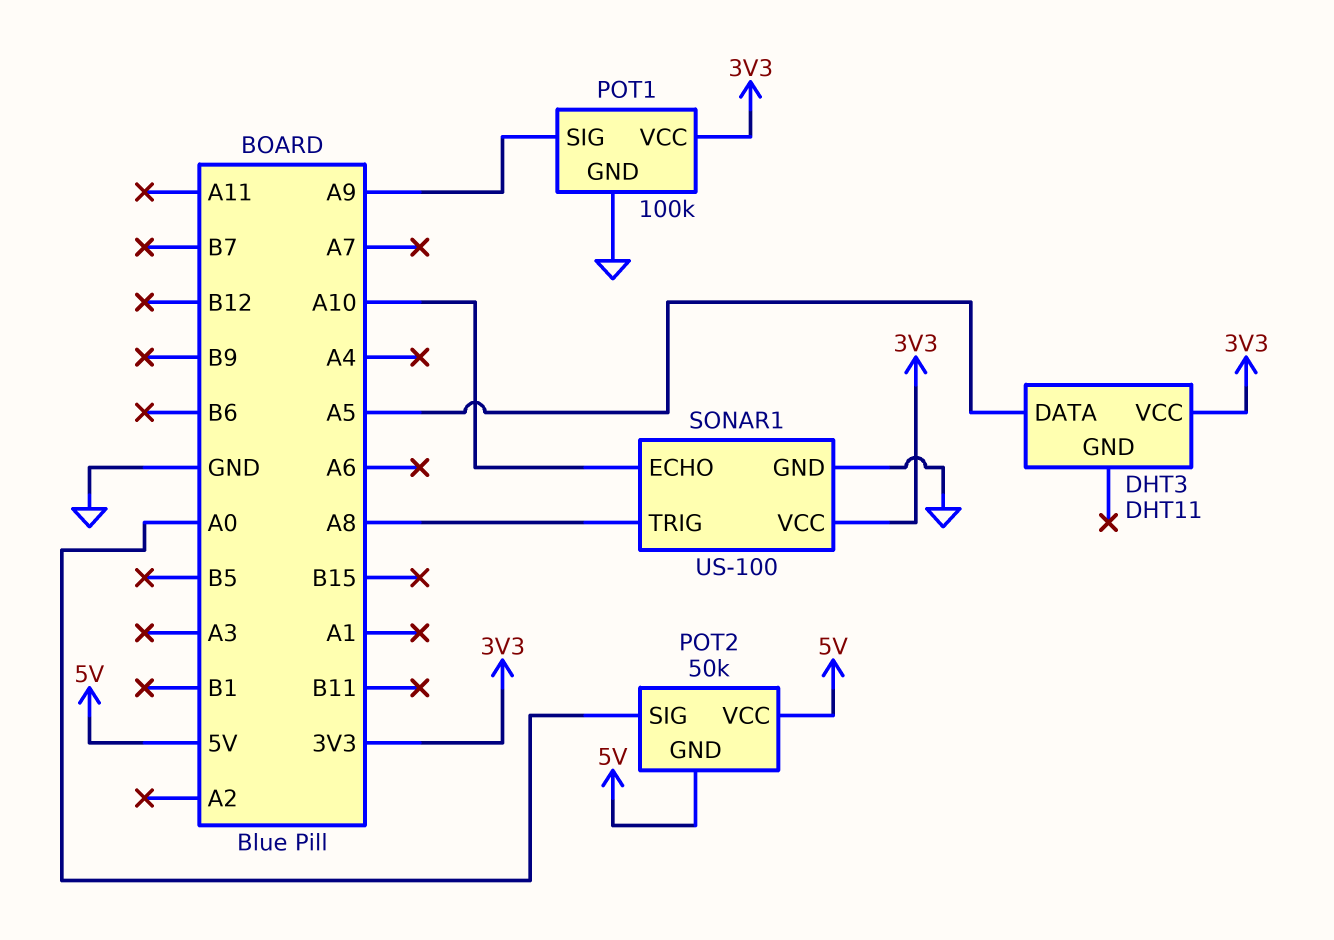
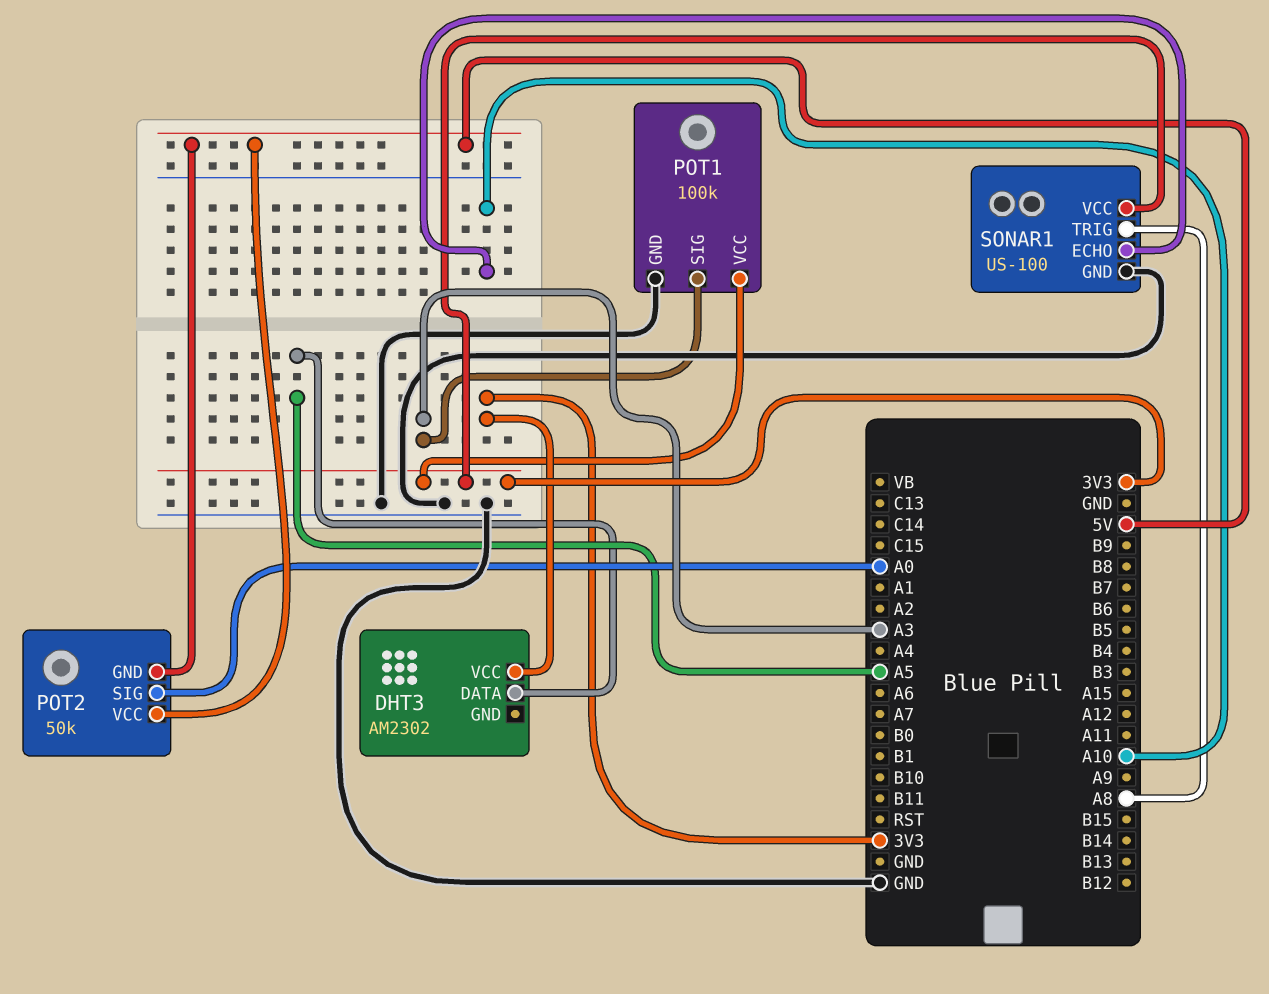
DHT3: DHT11 -> AM2302
POT1 pin SIG: A9 -> A3

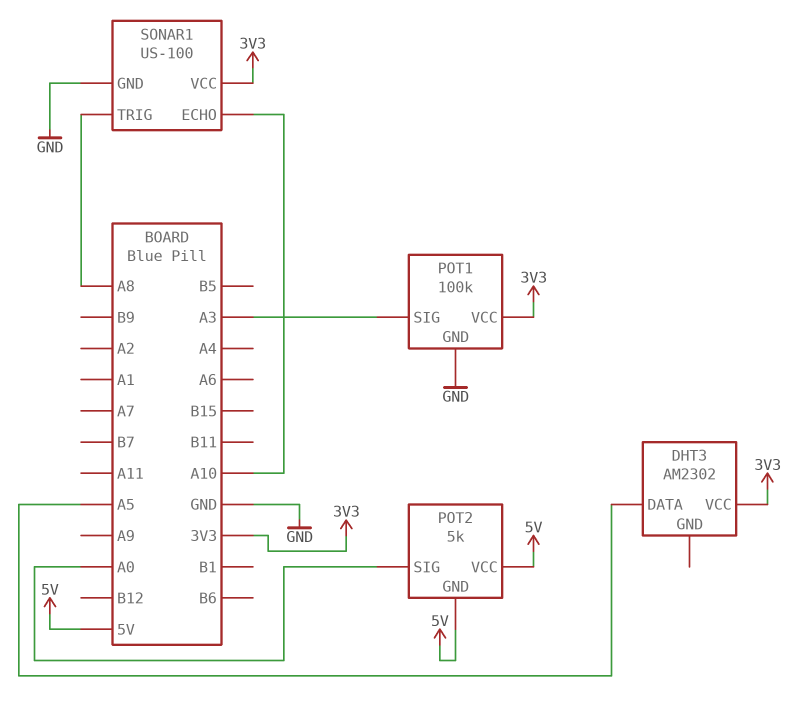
POT2: 50k -> 5k

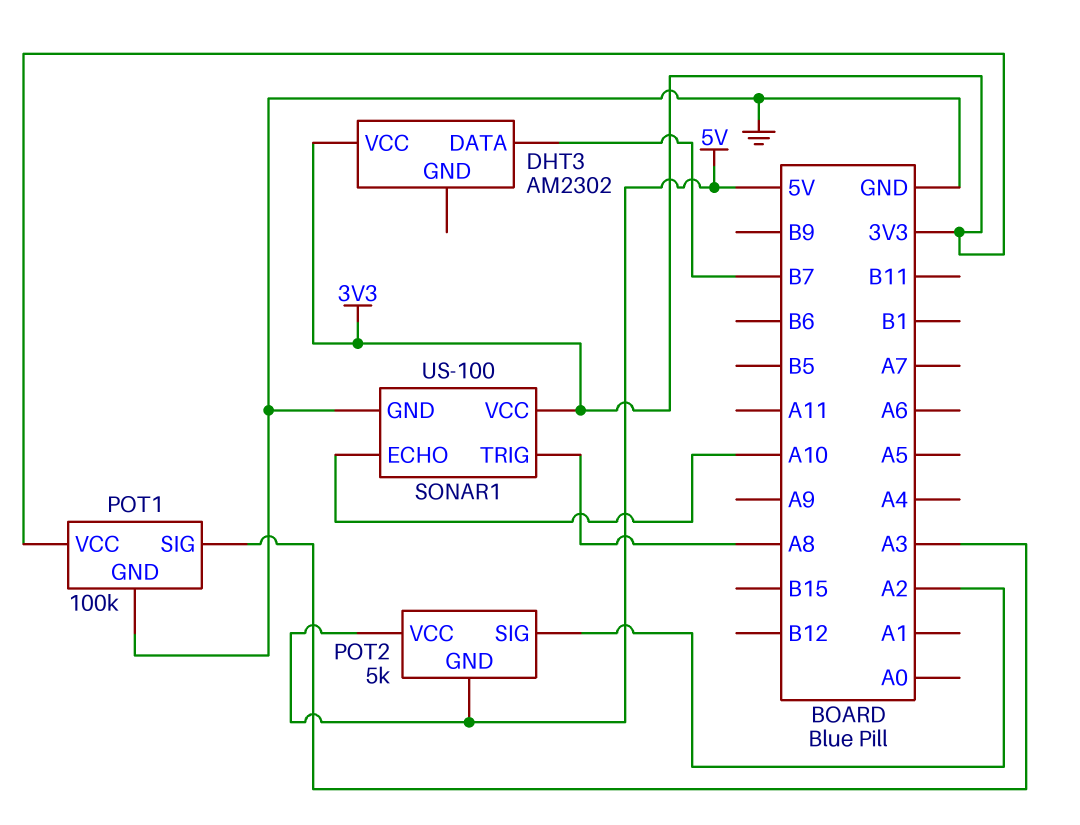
DHT3 pin DATA: A5 -> B7
POT2 pin SIG: A0 -> A2

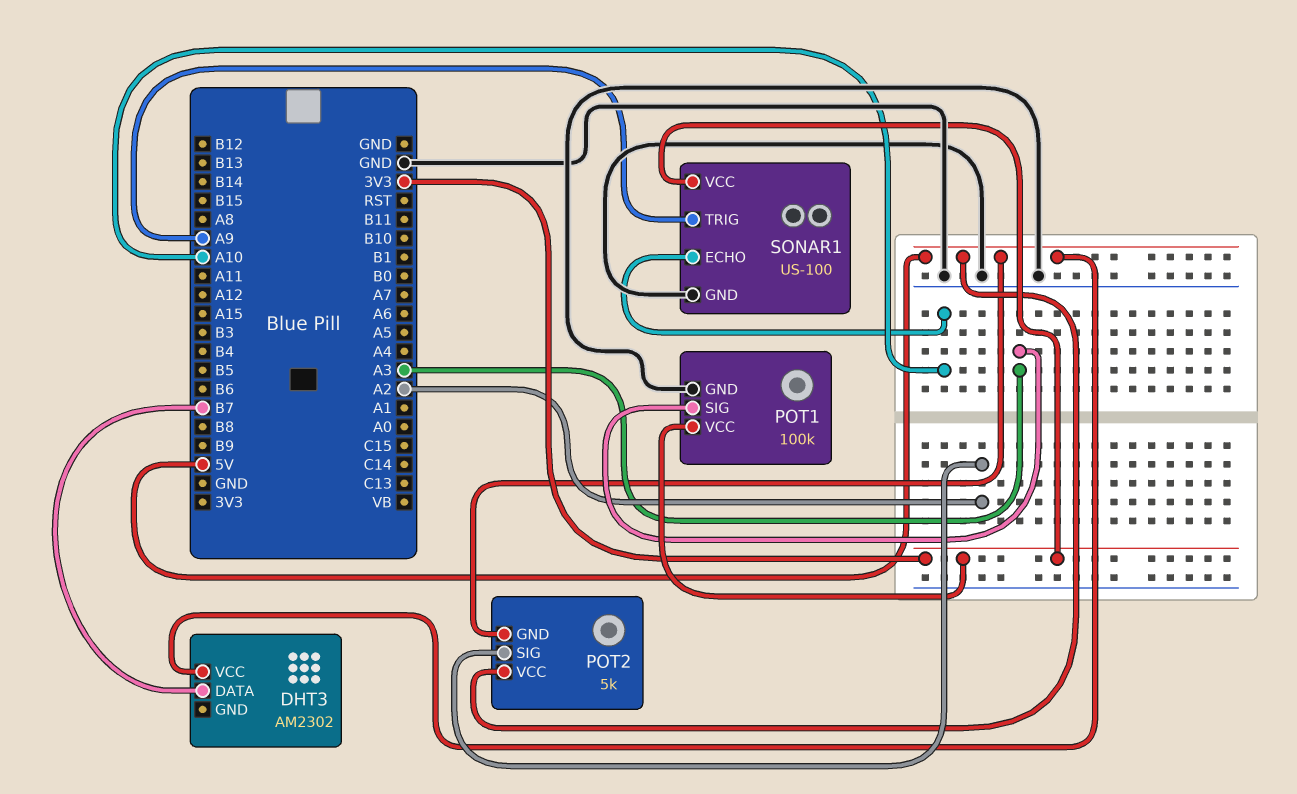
DHT3 pin VCC: 3V3 -> 5V
SONAR1 pin TRIG: A8 -> A9

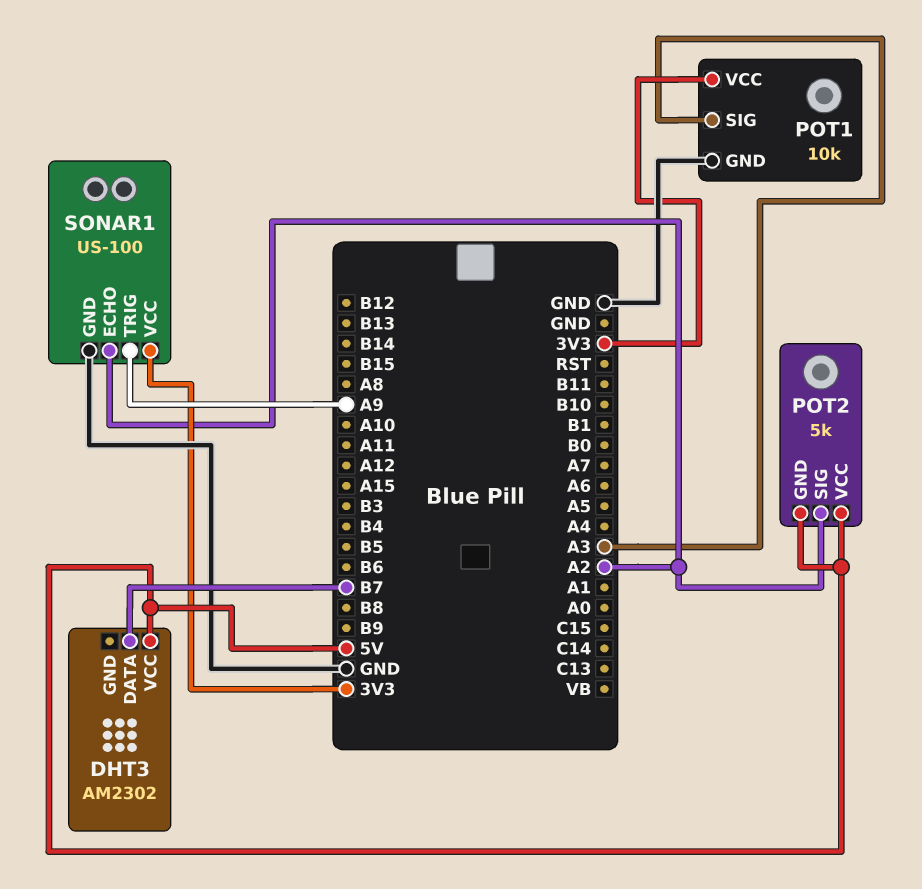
POT1: 100k -> 10k
SONAR1 pin ECHO: A10 -> A2

